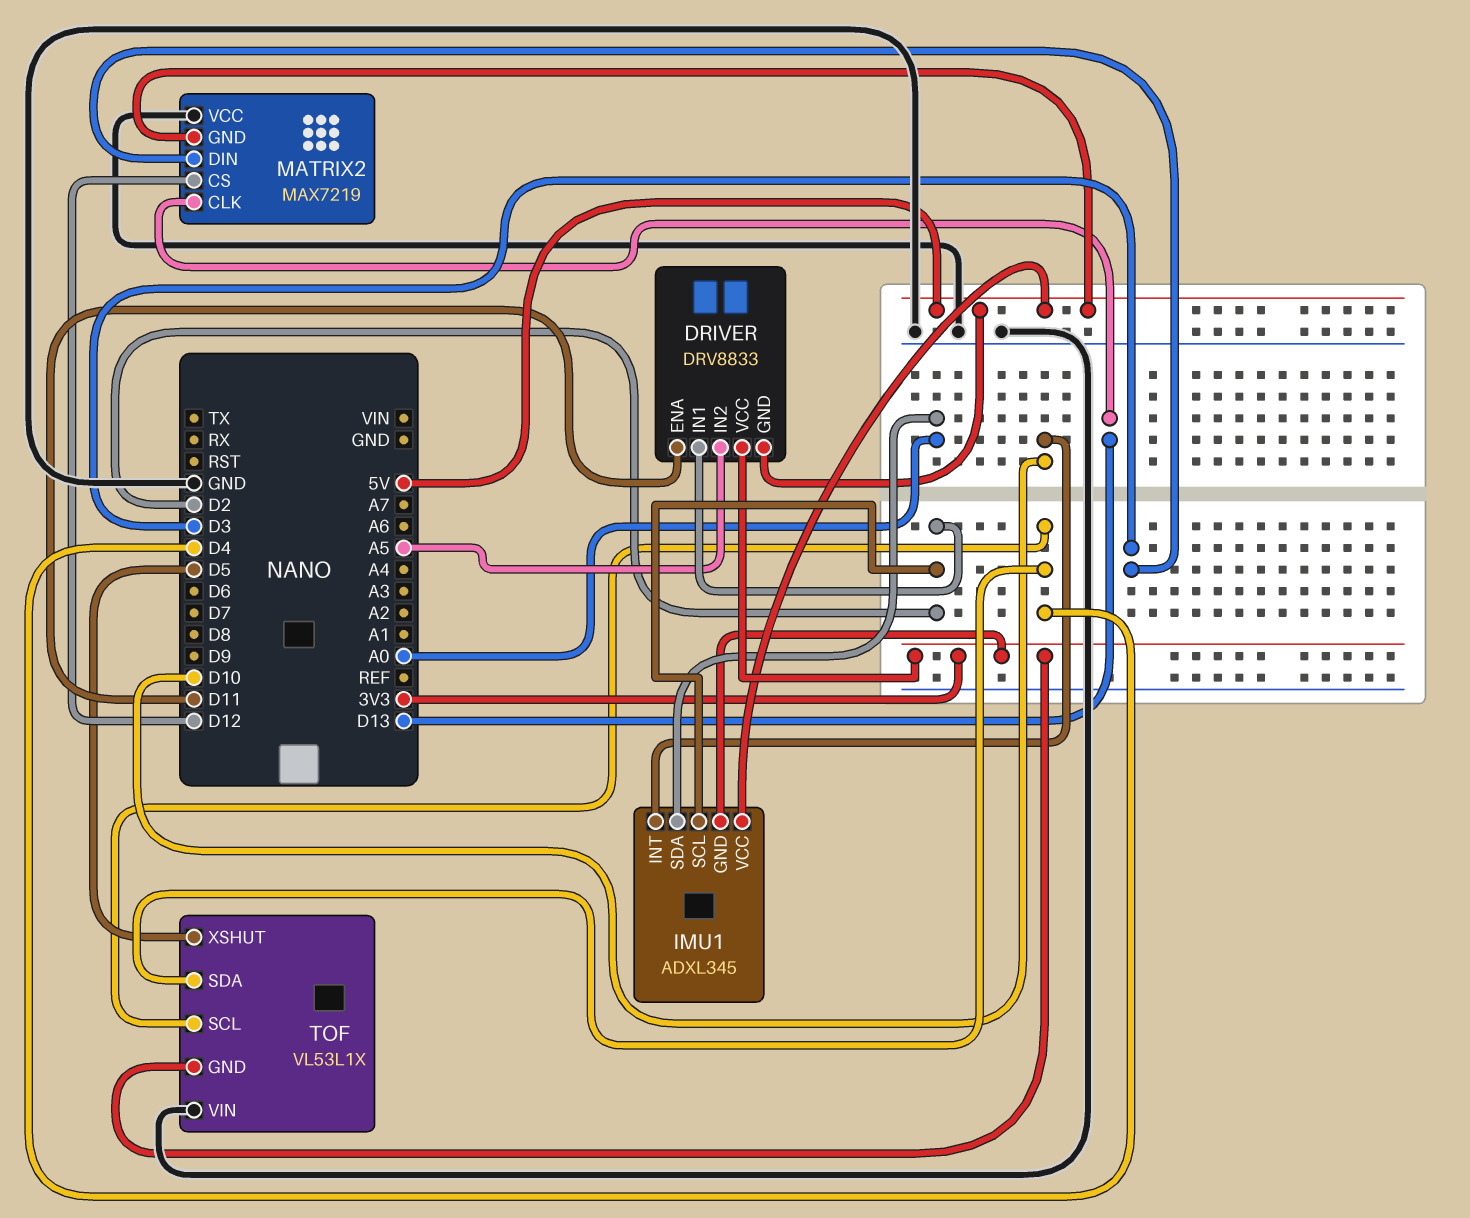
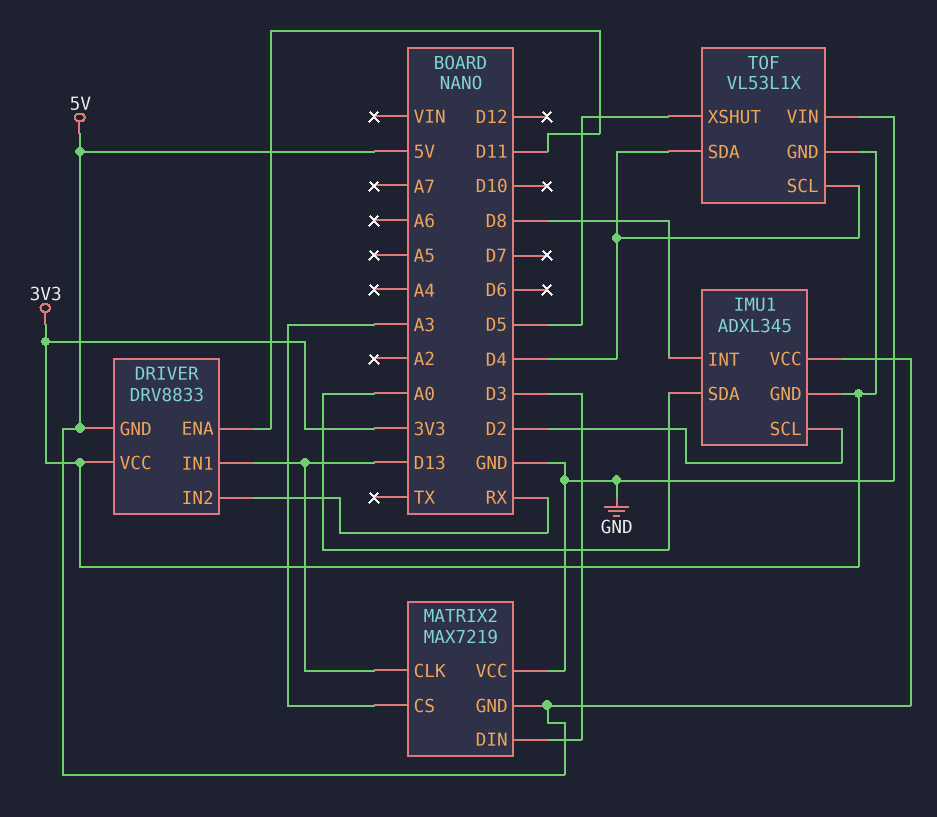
DRIVER pin IN1: D2 -> D13
DRIVER pin IN2: A5 -> RX
IMU1 pin INT: D10 -> D8
MATRIX2 pin CS: D12 -> A3

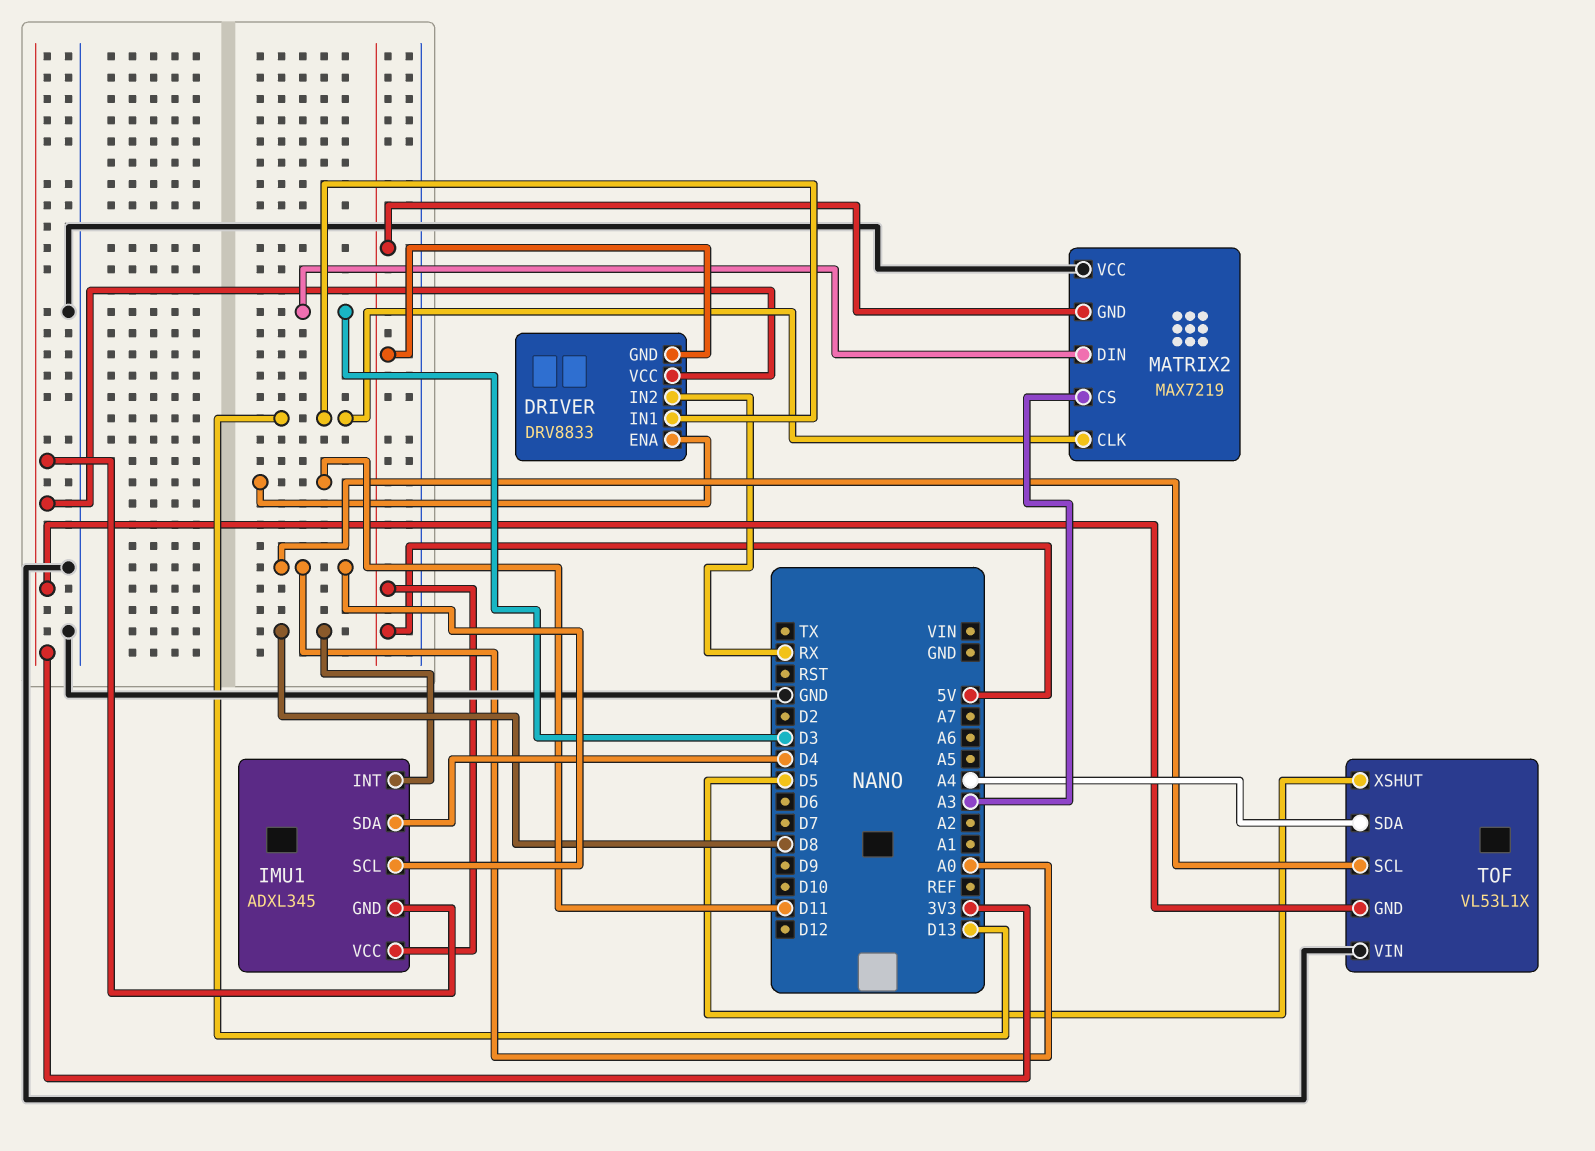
IMU1 pin SCL: D2 -> A0
IMU1 pin SDA: A0 -> D4
TOF pin SCL: D4 -> A0
TOF pin SDA: D4 -> A4

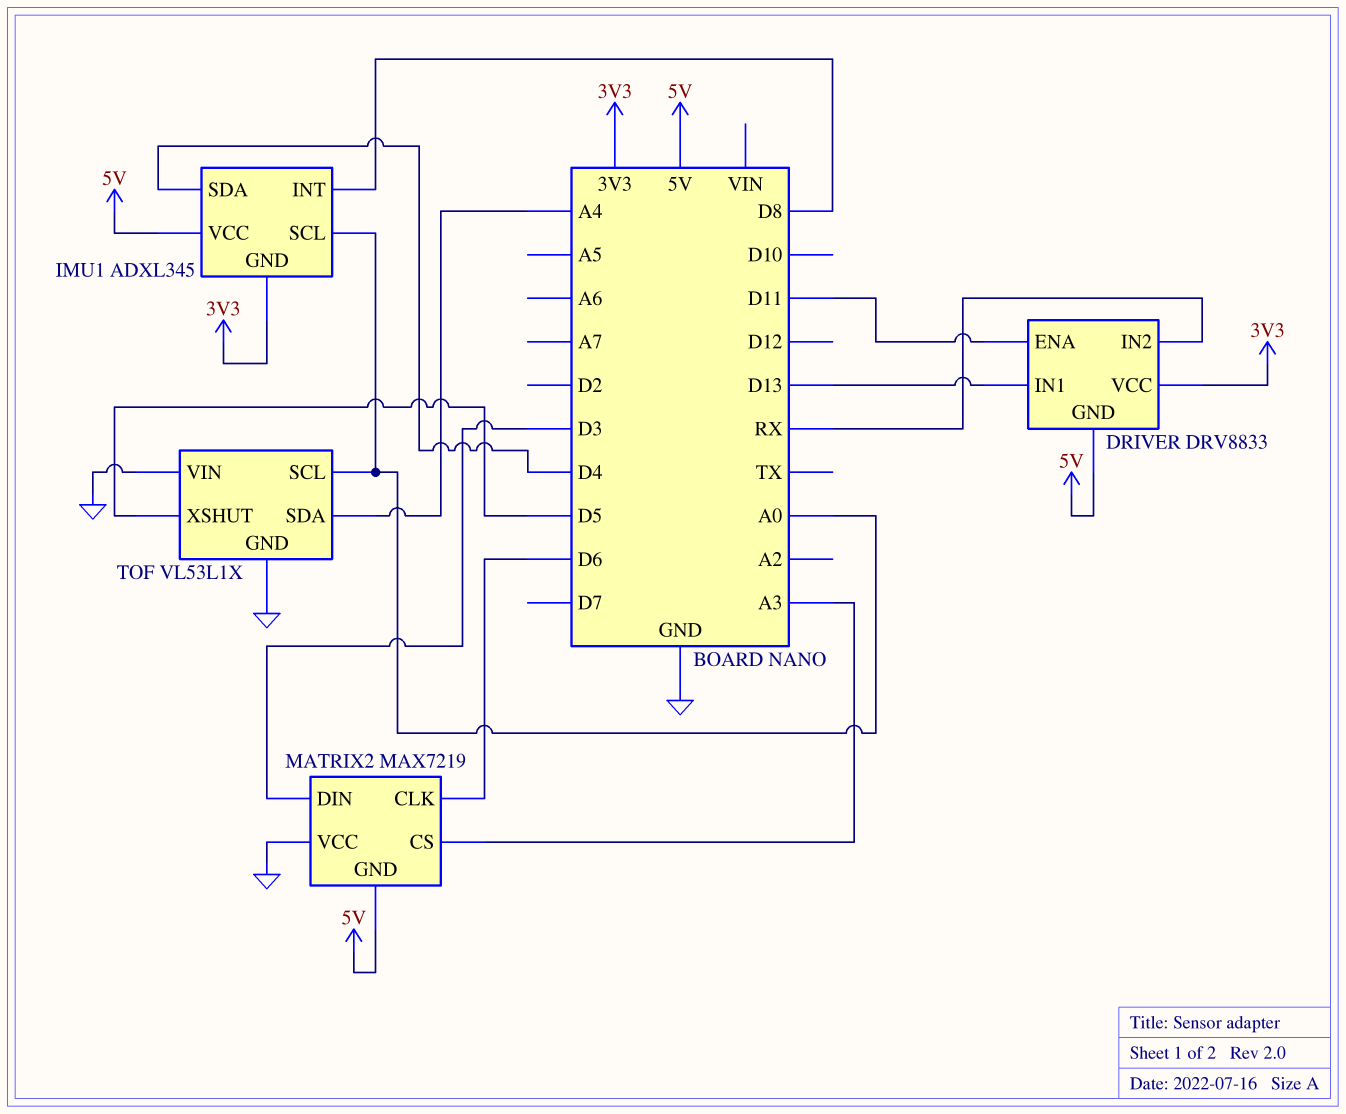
MATRIX2 pin CLK: D13 -> D6
TOF pin GND: 3V3 -> GND

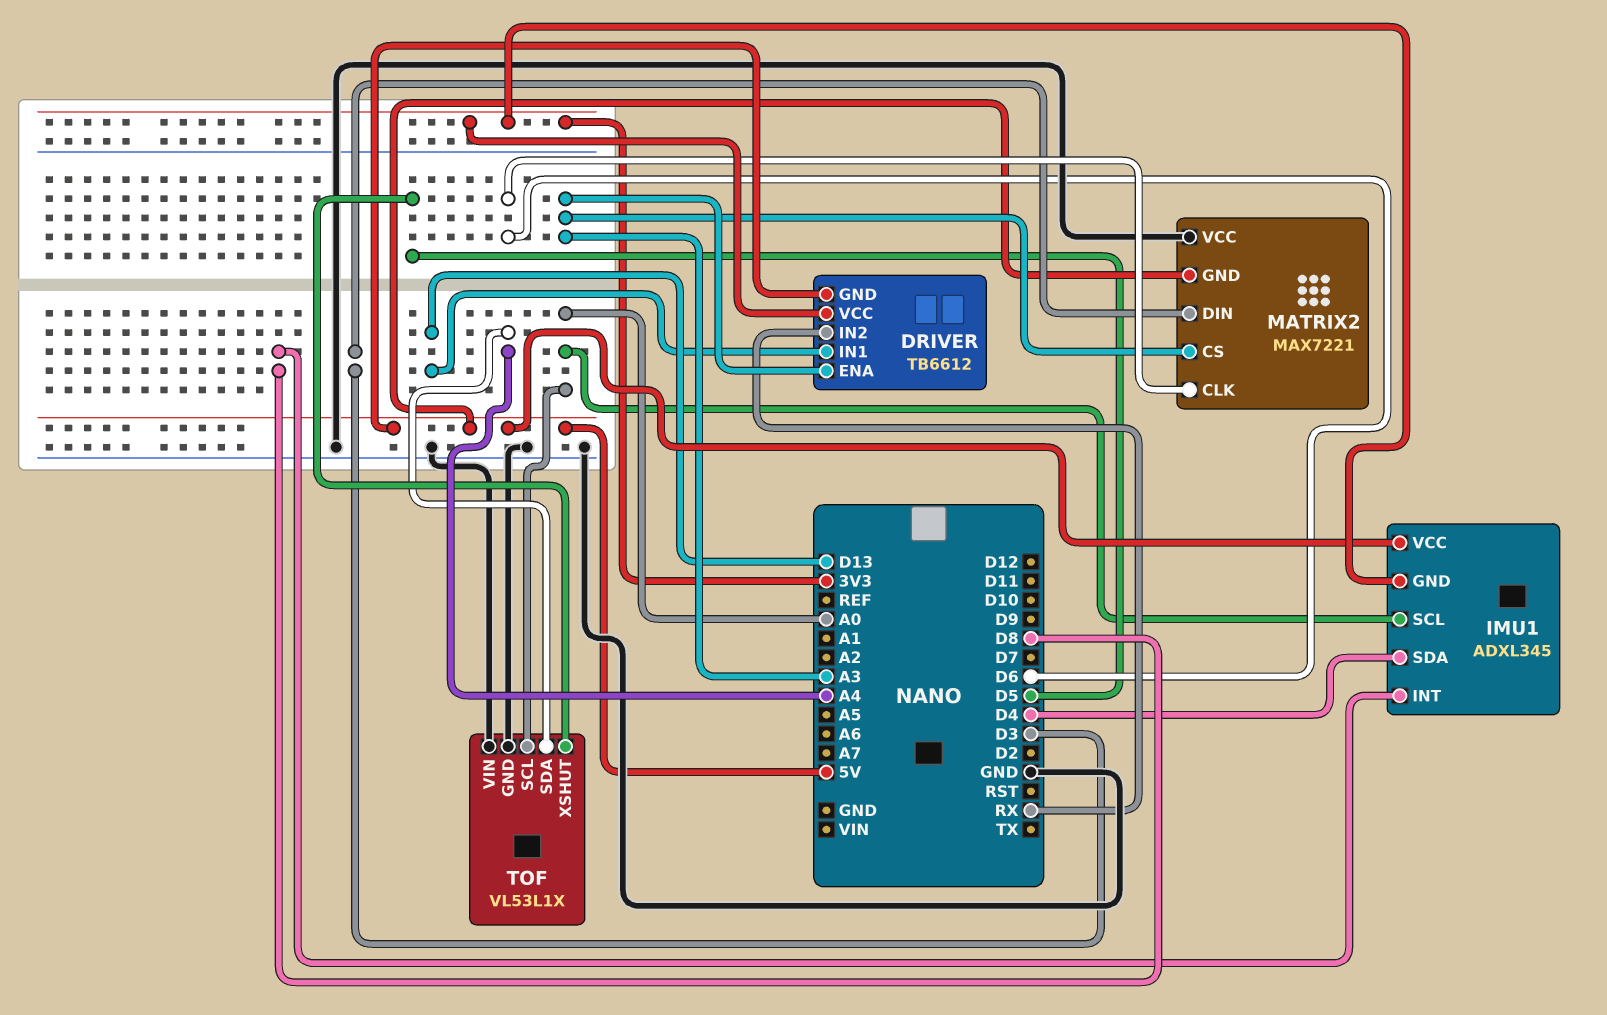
DRIVER: DRV8833 -> TB6612
DRIVER pin ENA: D11 -> A3
MATRIX2: MAX7219 -> MAX7221

